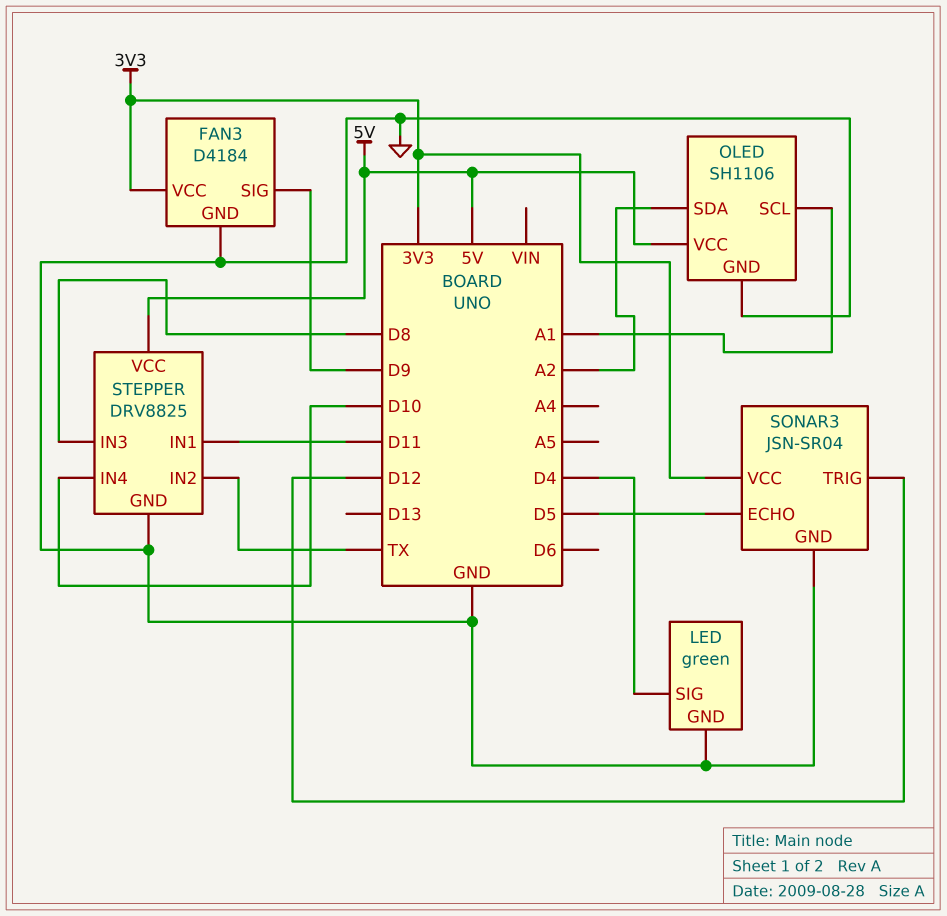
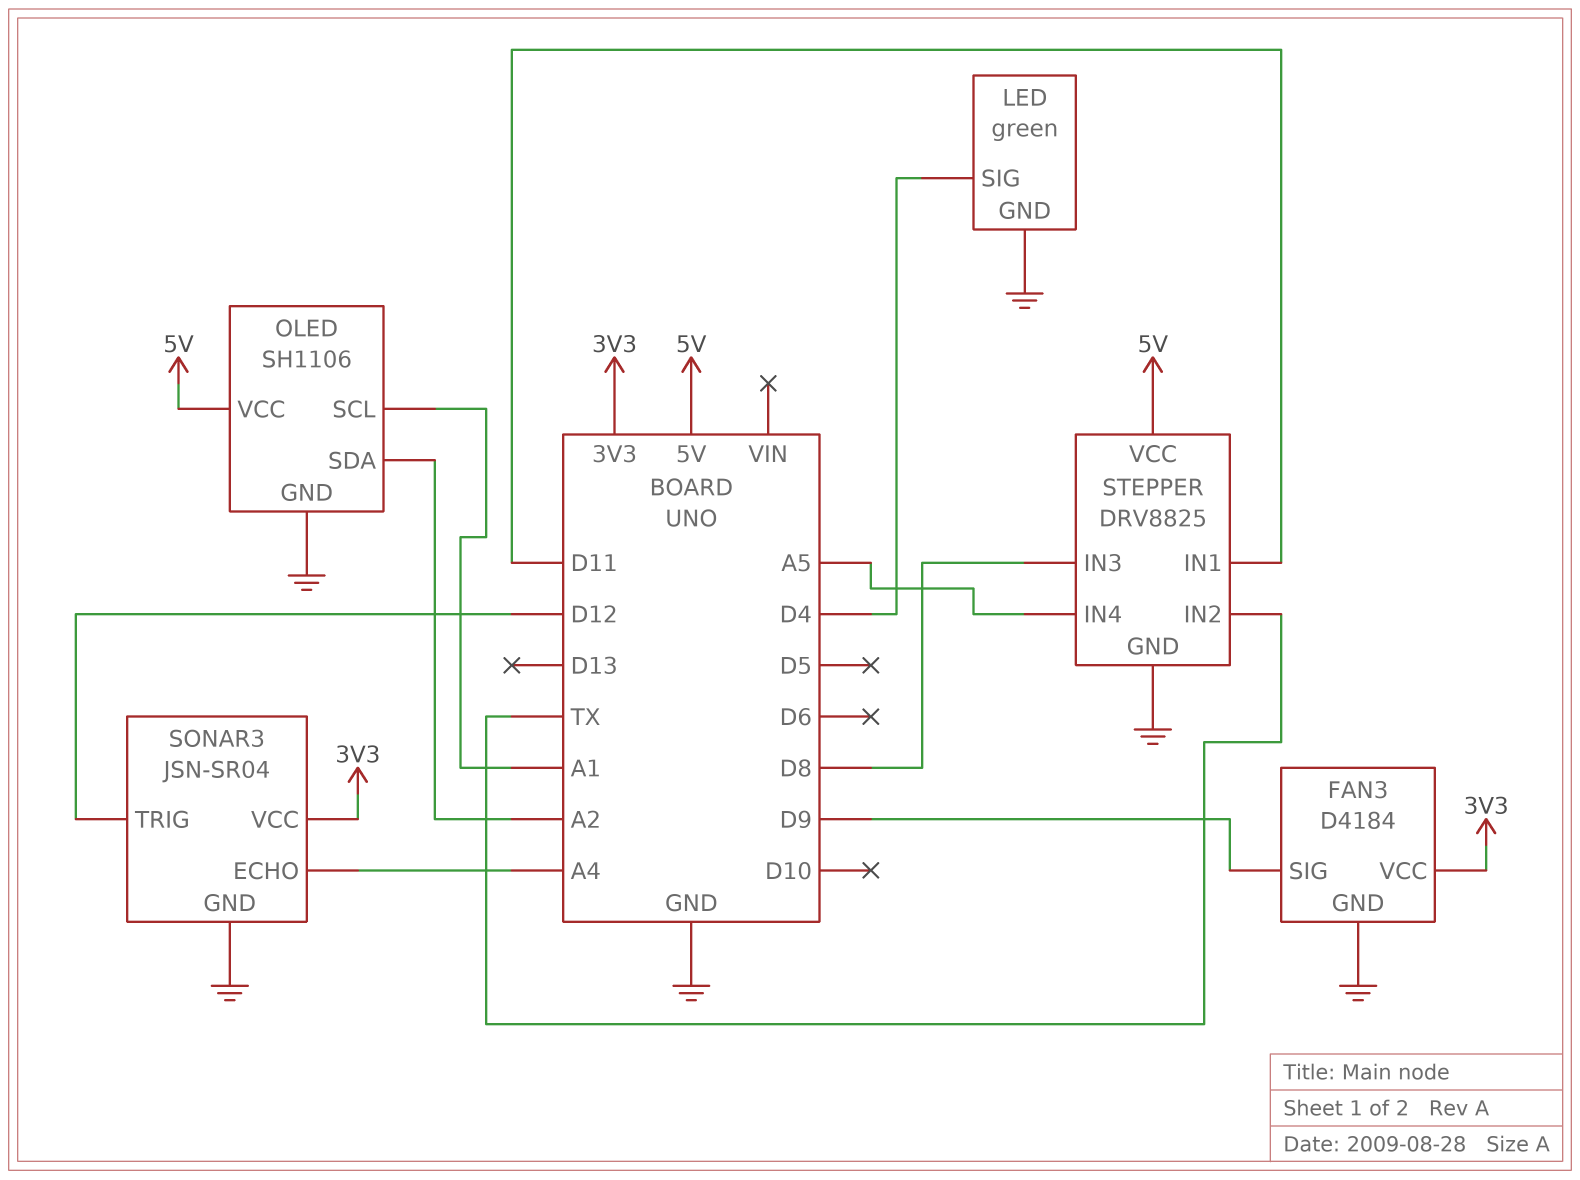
SONAR3 pin ECHO: D5 -> A4
STEPPER pin IN4: D10 -> A5

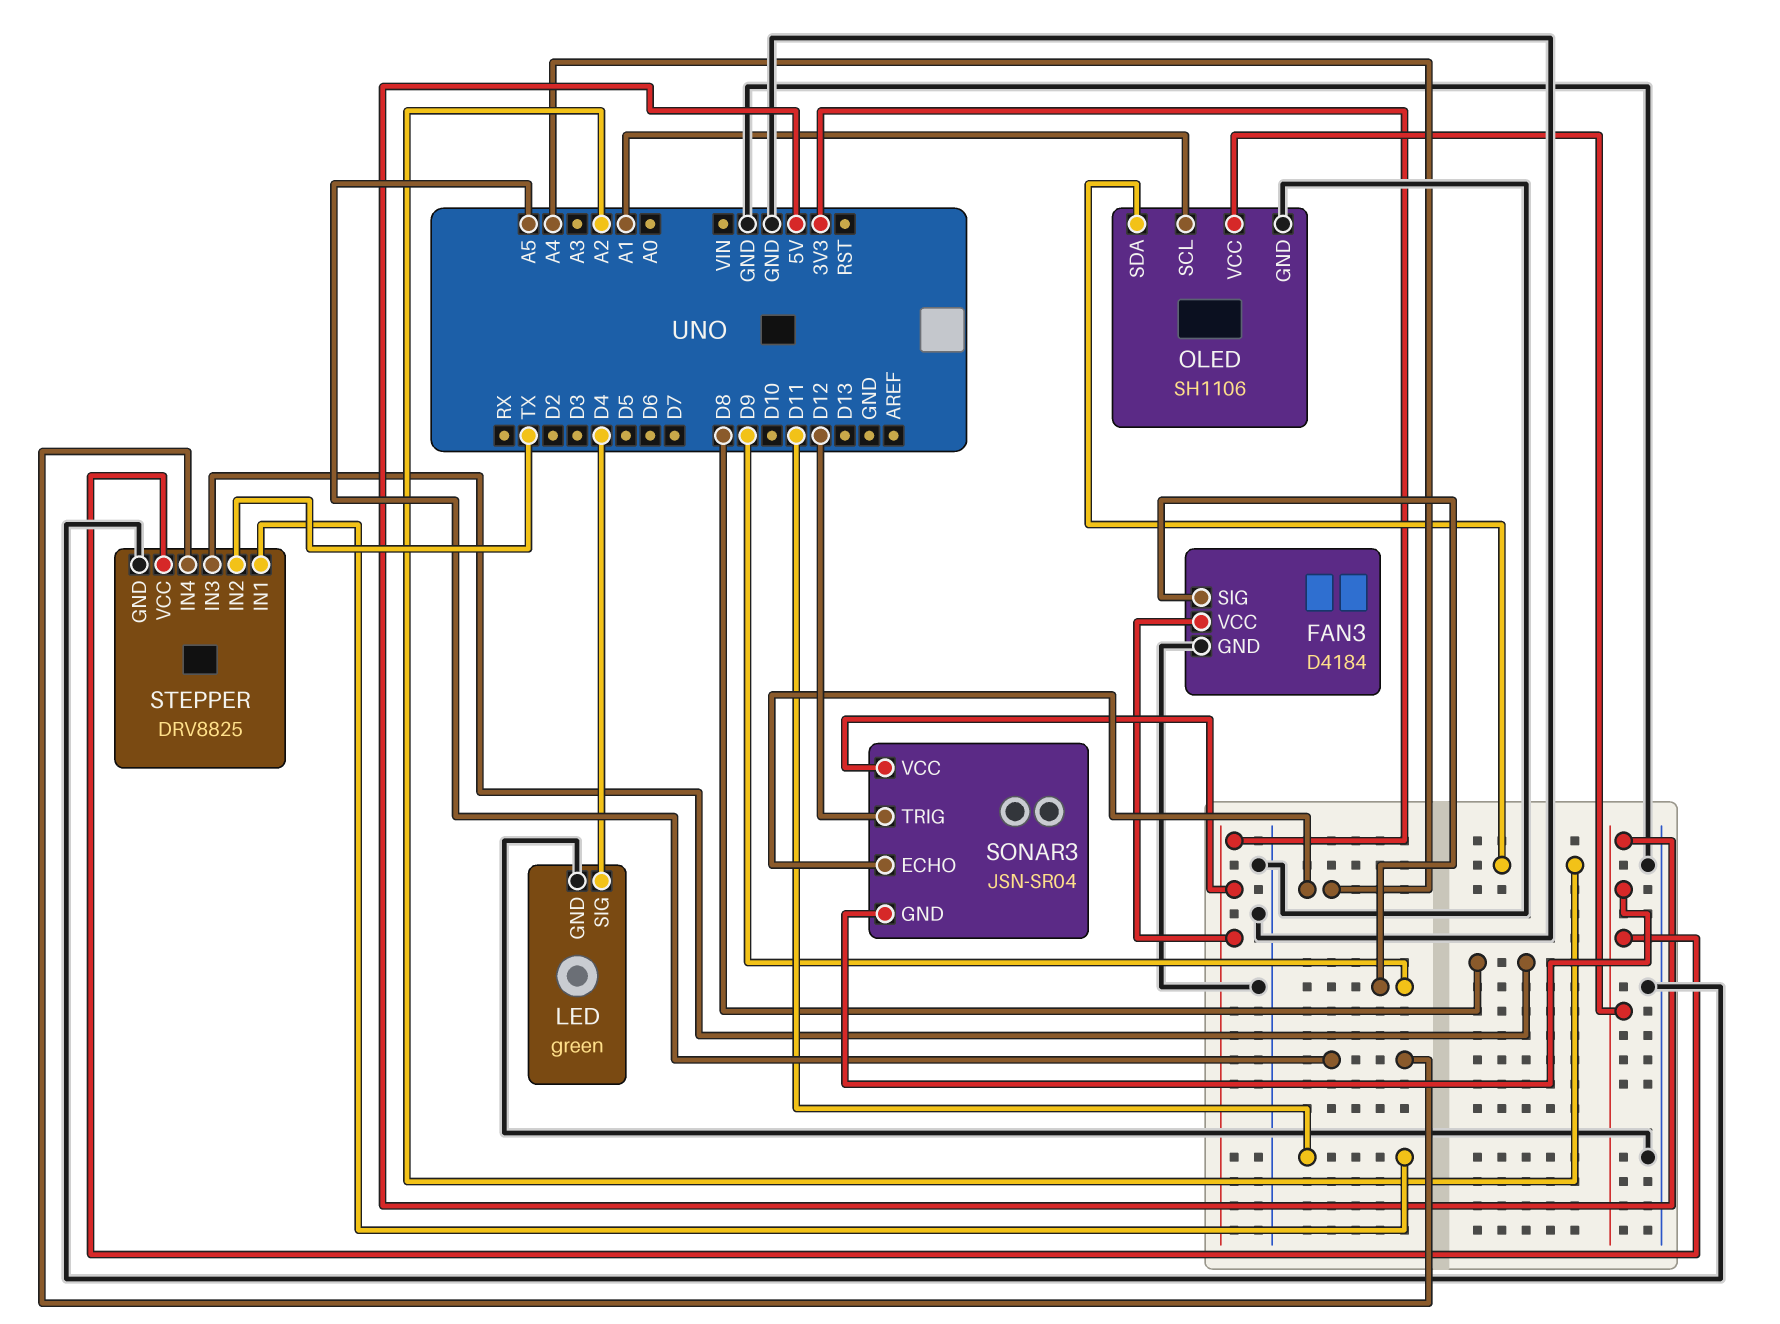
SONAR3 pin GND: GND -> 5V

